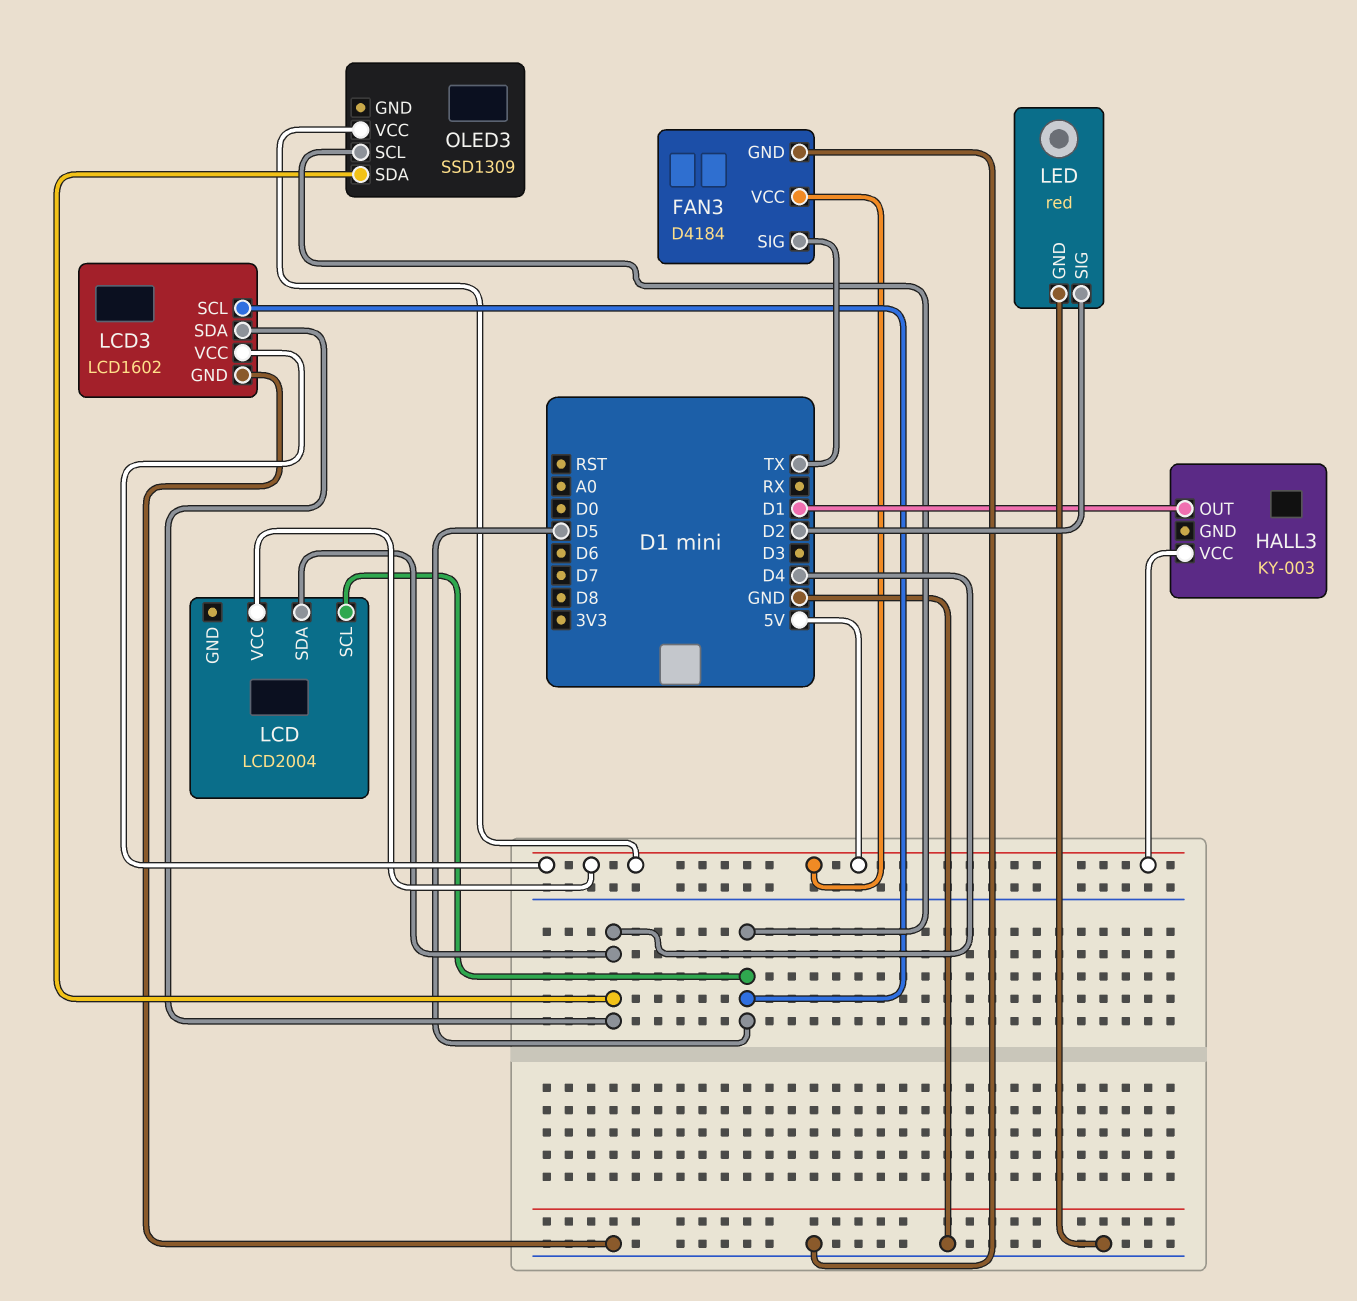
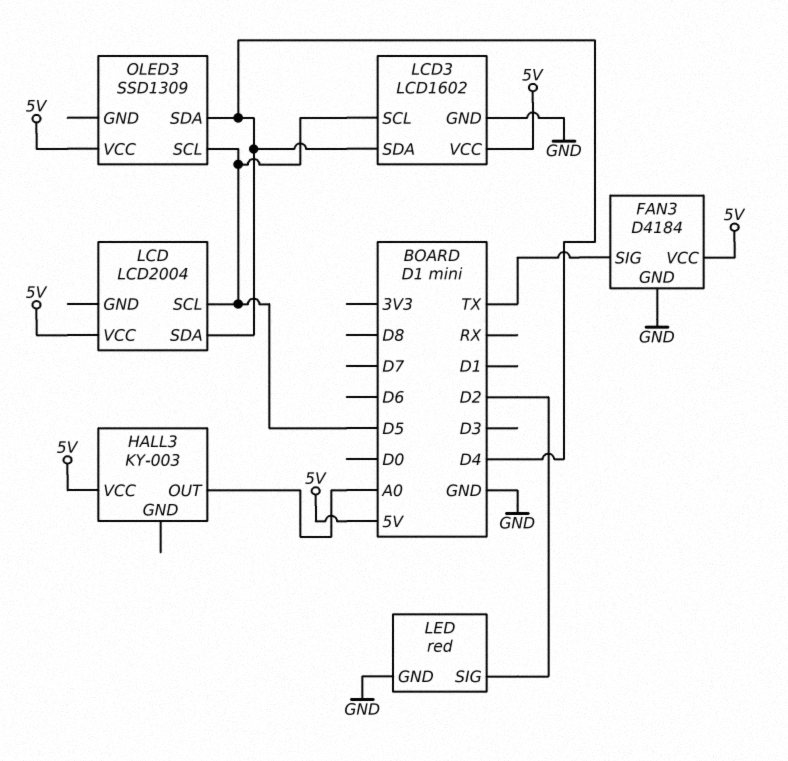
HALL3 pin OUT: D1 -> A0

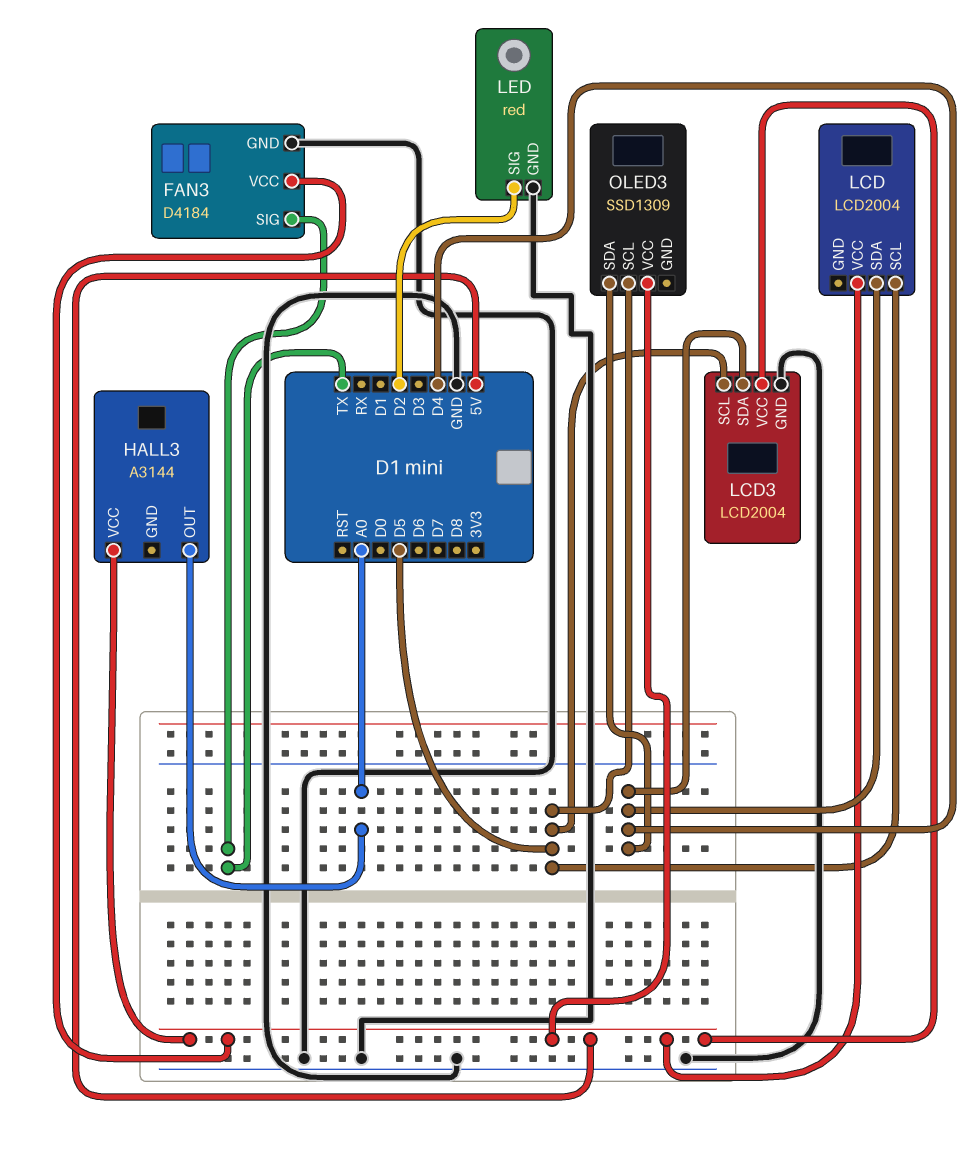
HALL3: KY-003 -> A3144
LCD3: LCD1602 -> LCD2004

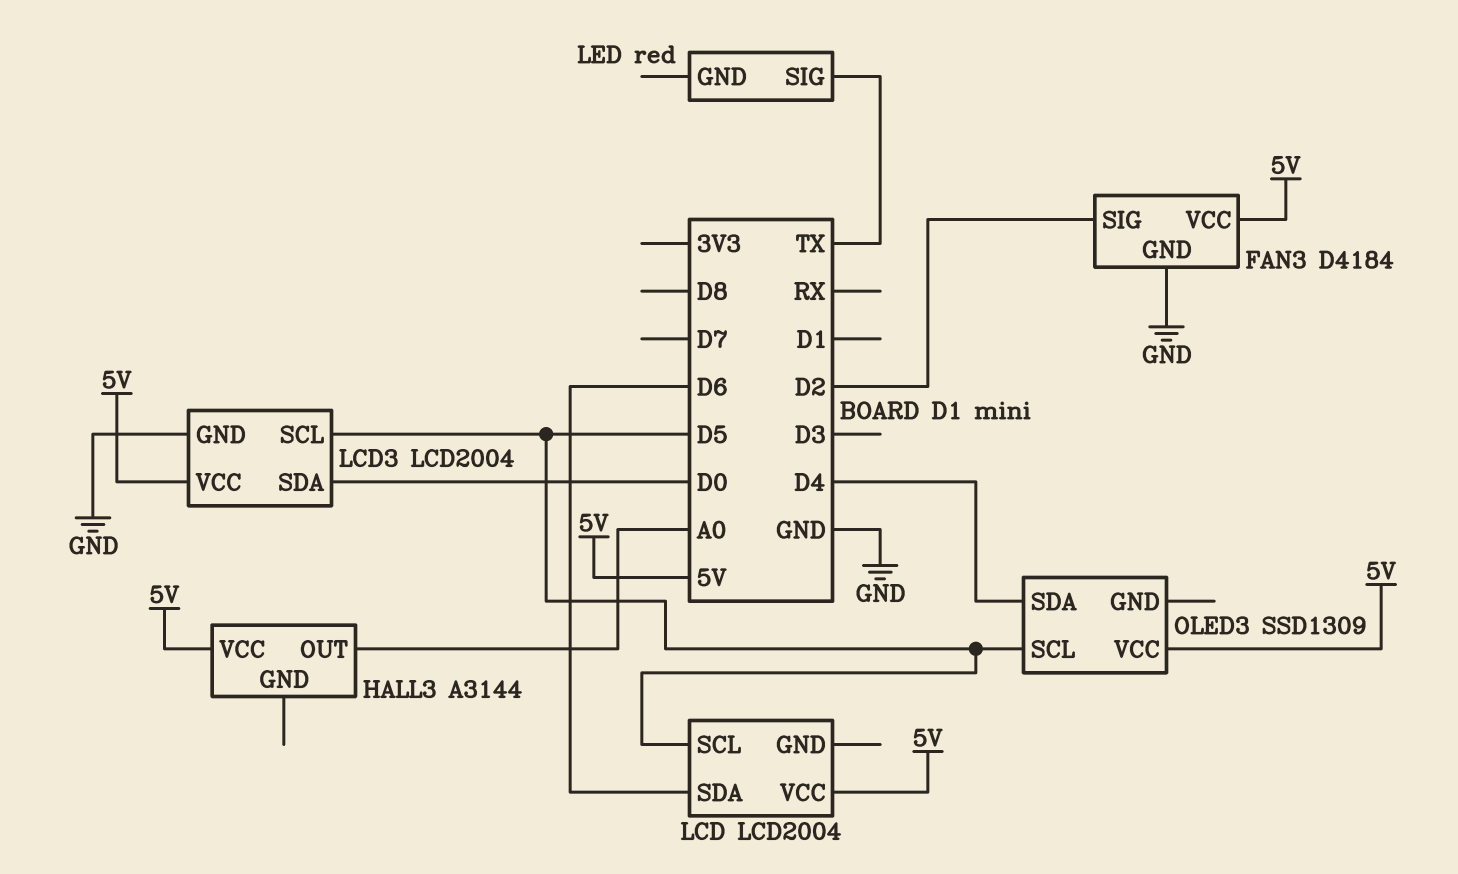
FAN3 pin SIG: TX -> D2
LCD pin SDA: D4 -> D6
LCD3 pin SDA: D4 -> D0
LED pin GND: GND -> none
LED pin SIG: D2 -> TX

